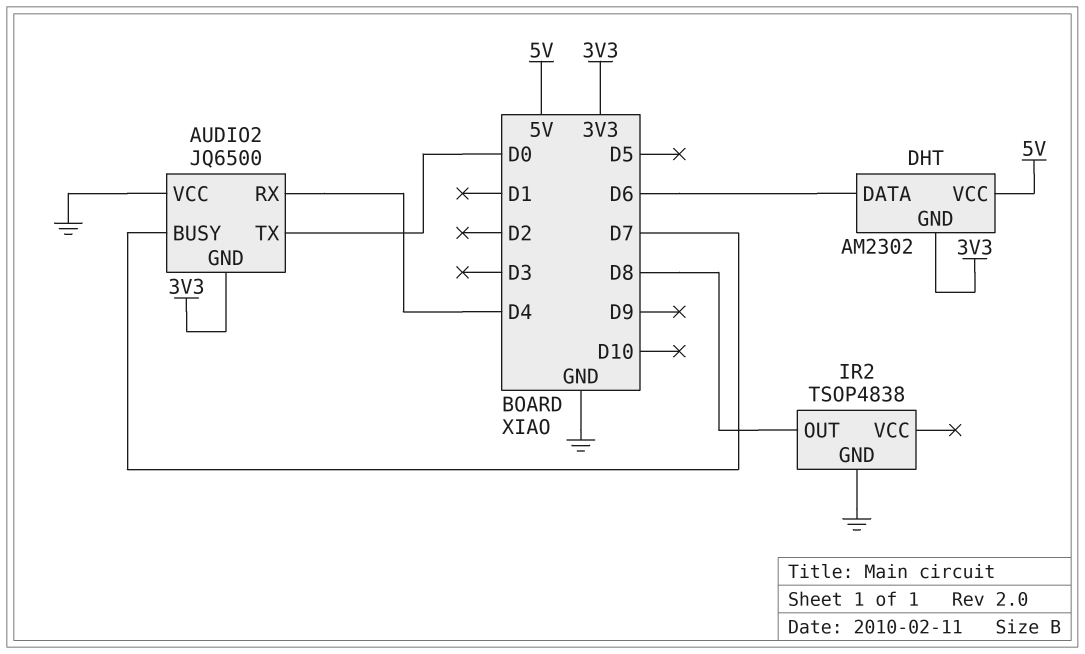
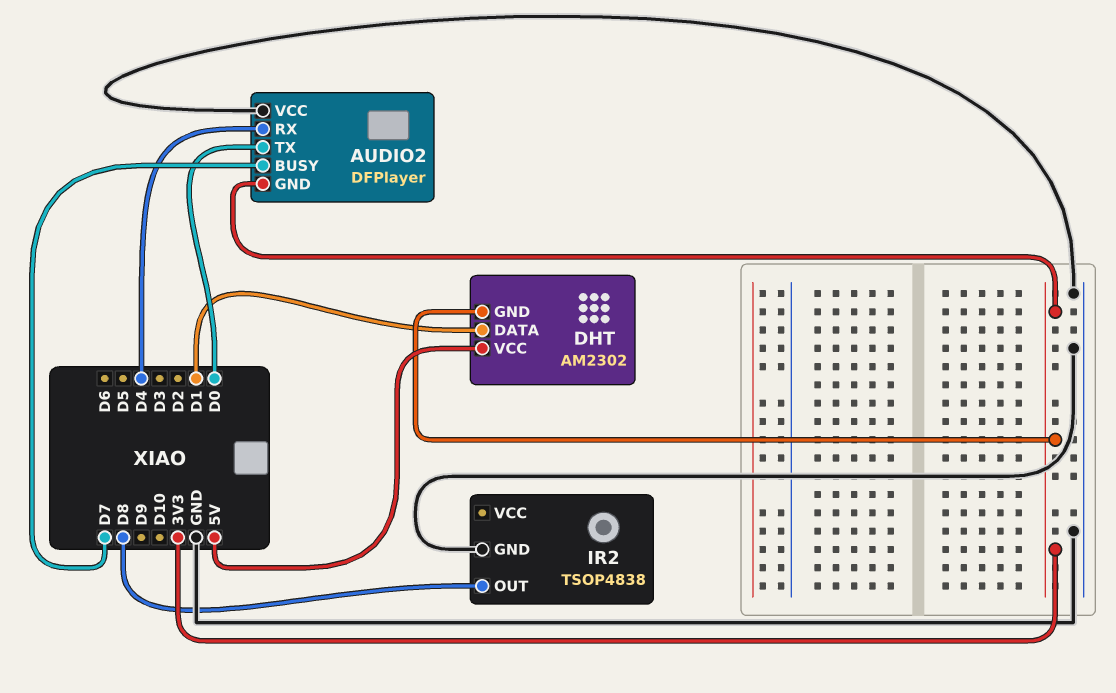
AUDIO2: JQ6500 -> DFPlayer
DHT pin DATA: D6 -> D1

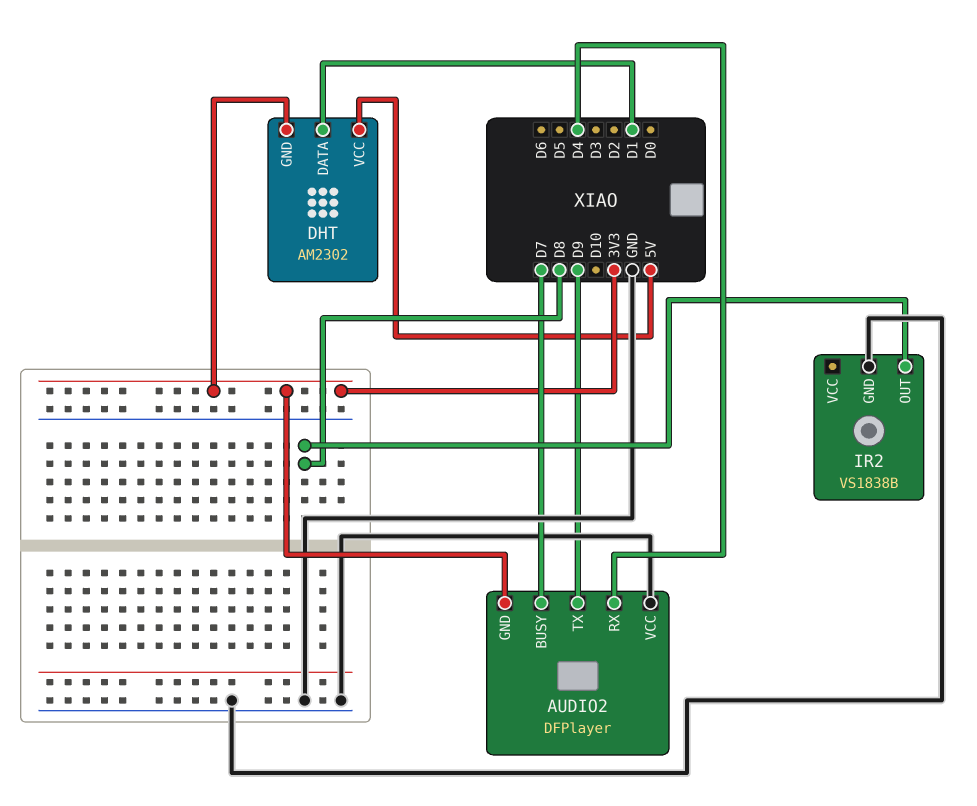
AUDIO2 pin TX: D0 -> D9
IR2: TSOP4838 -> VS1838B

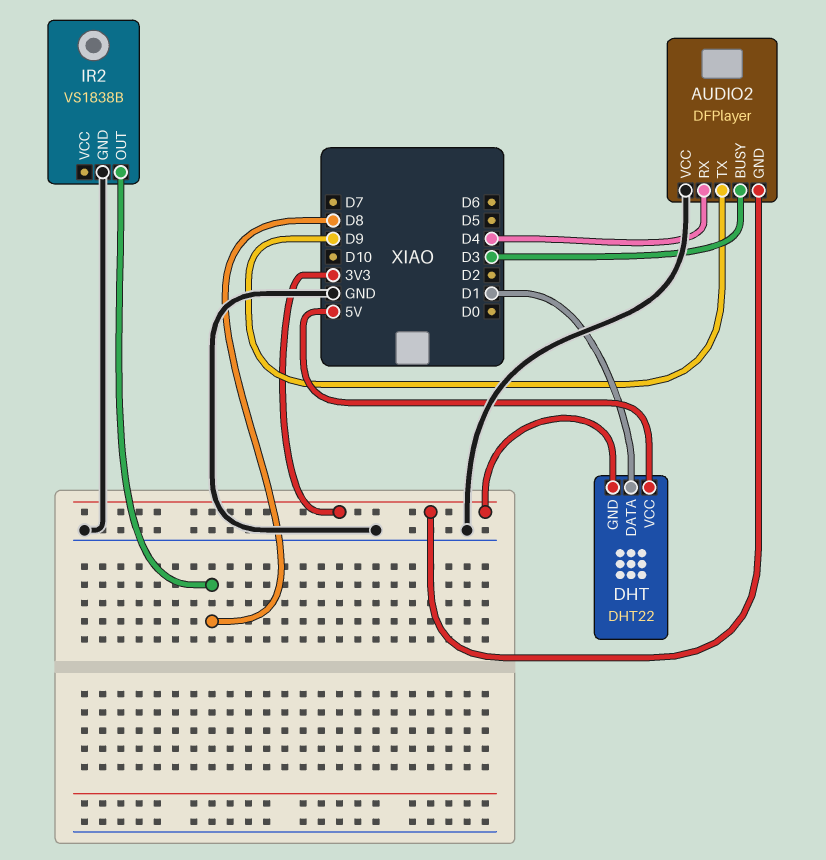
AUDIO2 pin BUSY: D7 -> D3
DHT: AM2302 -> DHT22

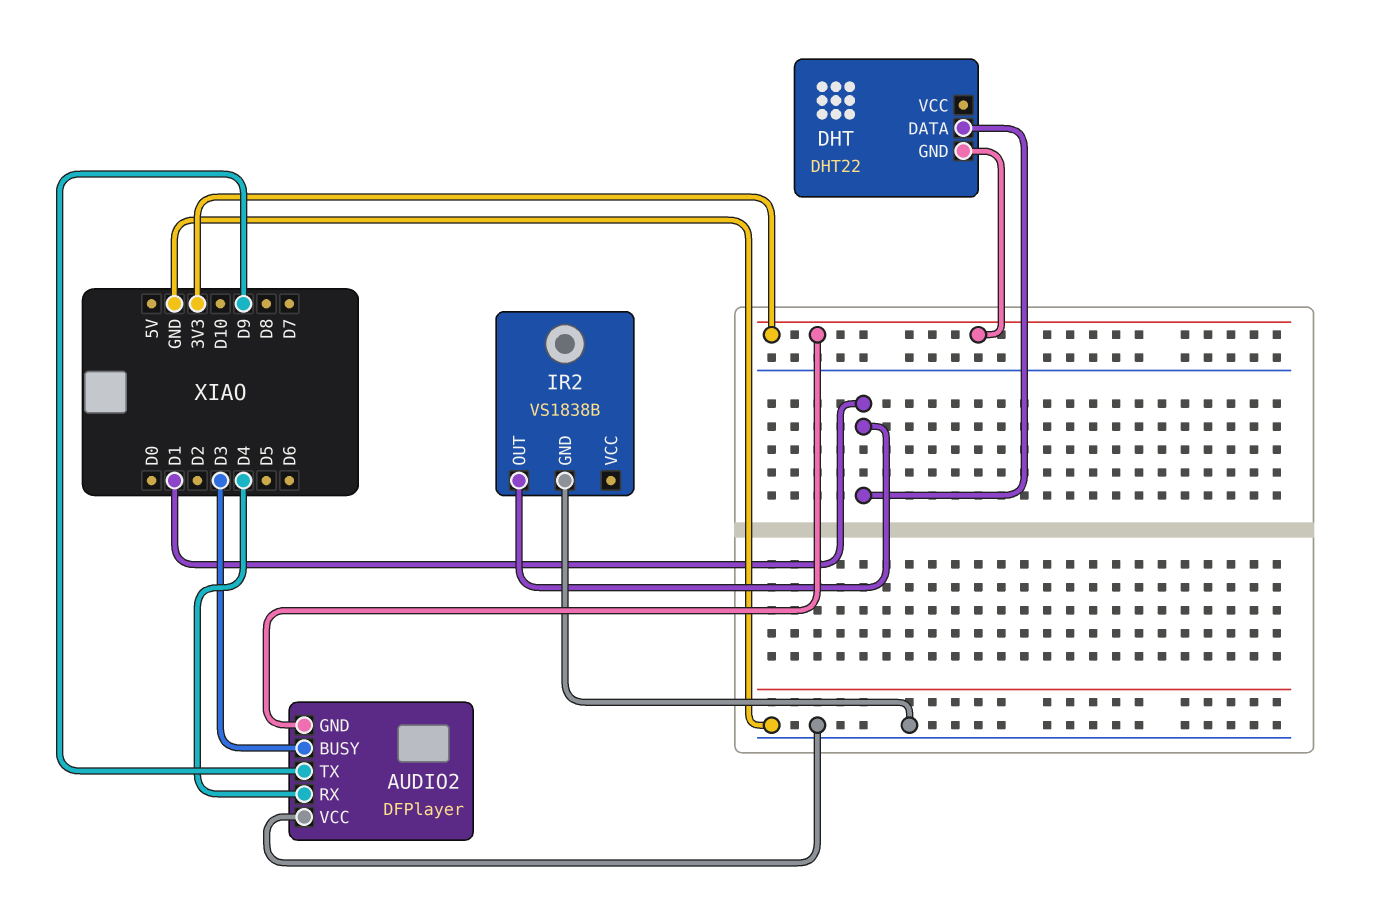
DHT pin VCC: 5V -> none
IR2 pin OUT: D8 -> D1

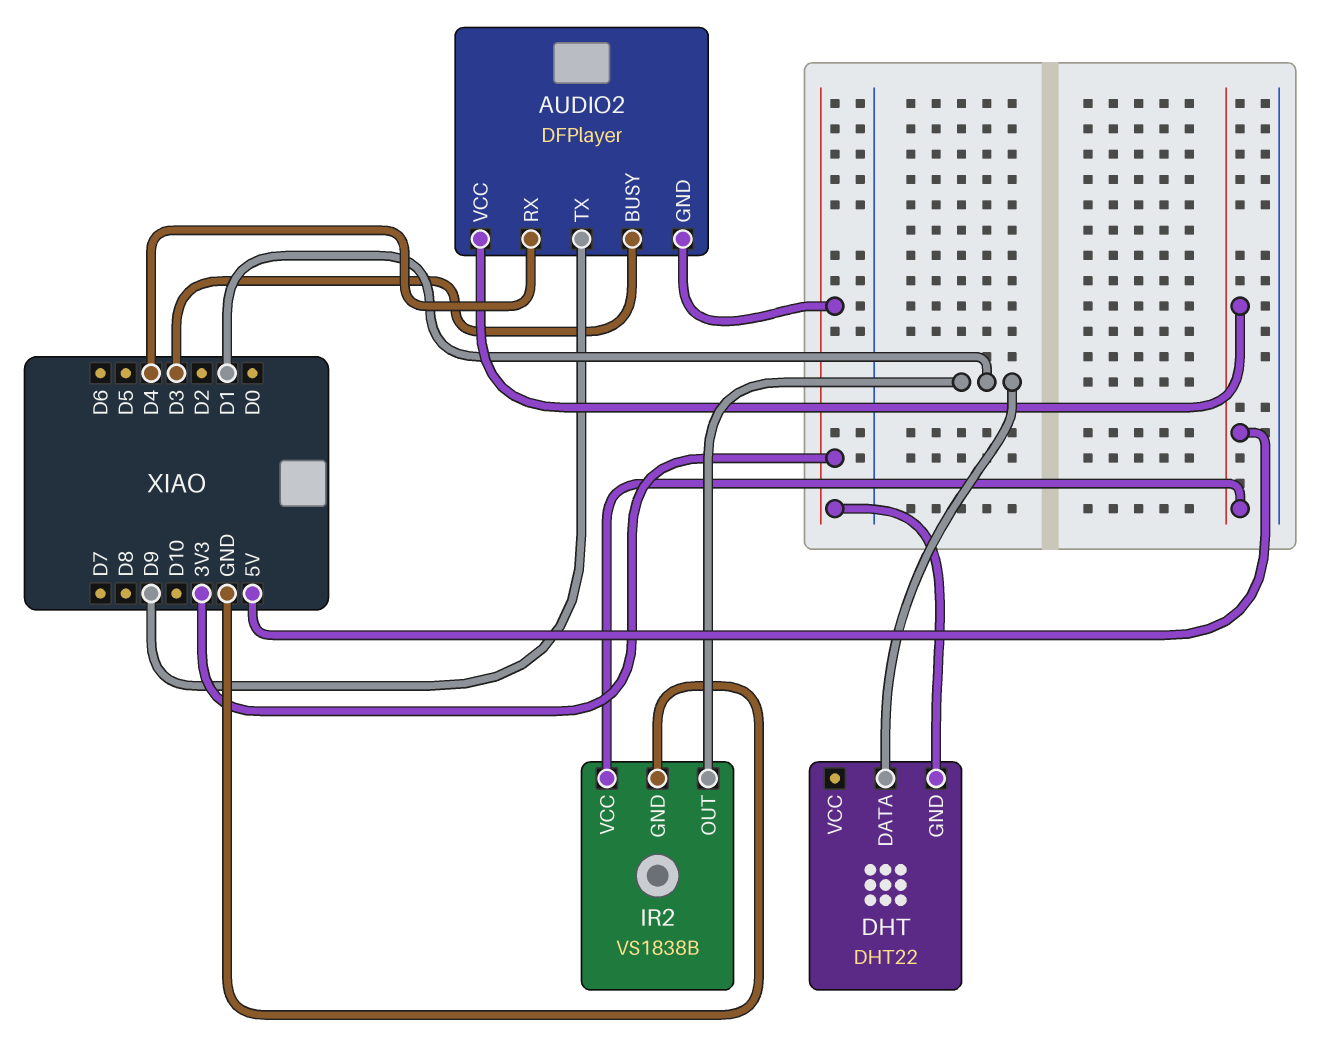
AUDIO2 pin VCC: GND -> 5V
IR2 pin VCC: none -> 5V

